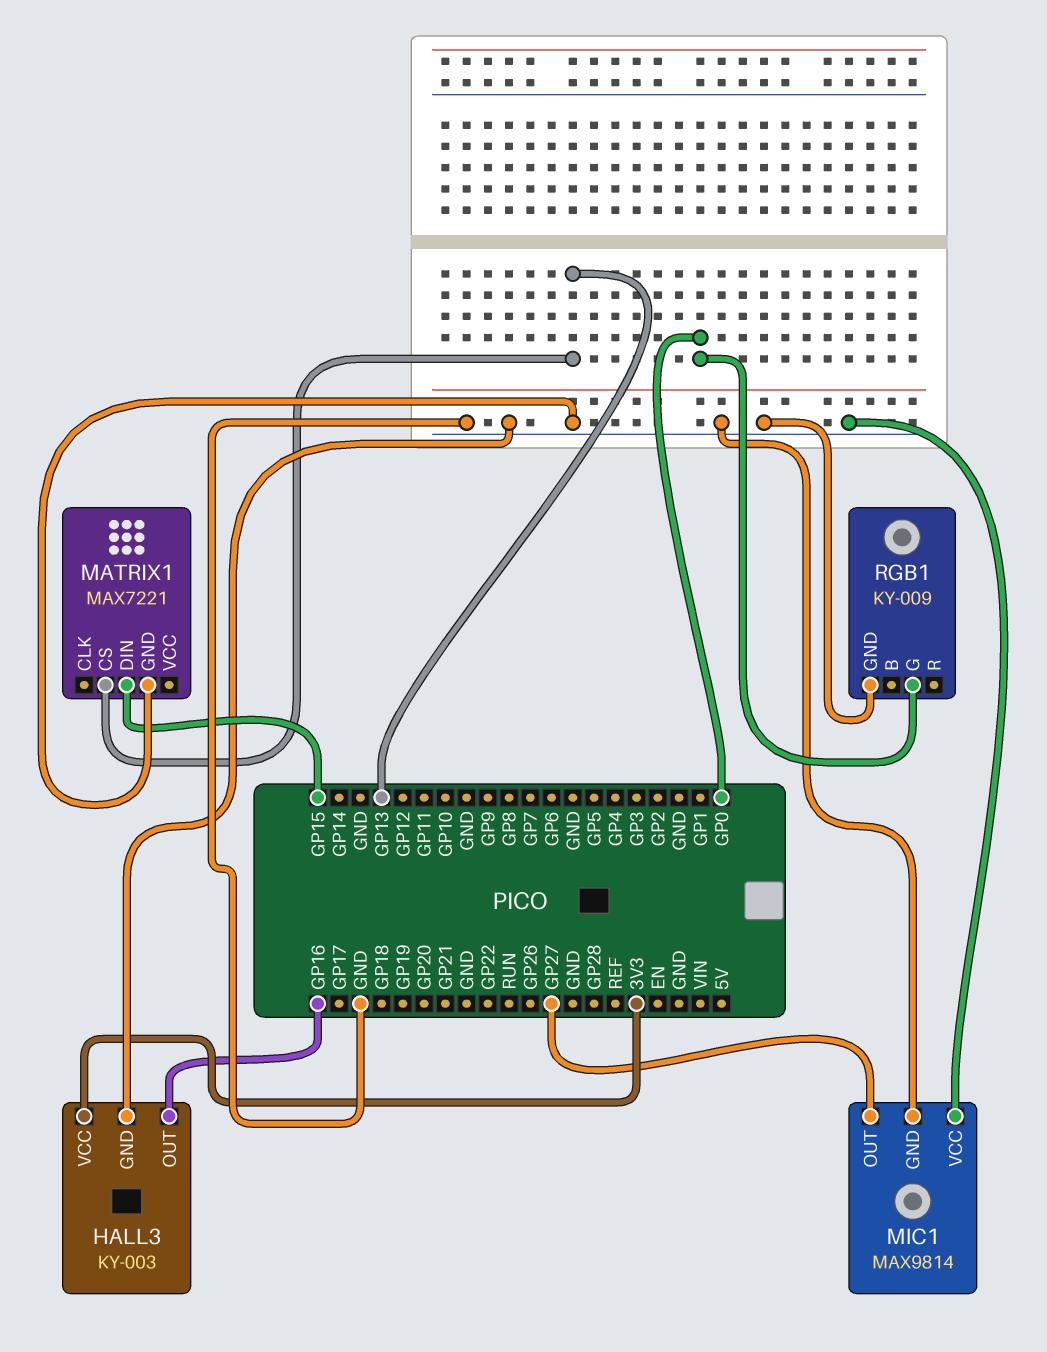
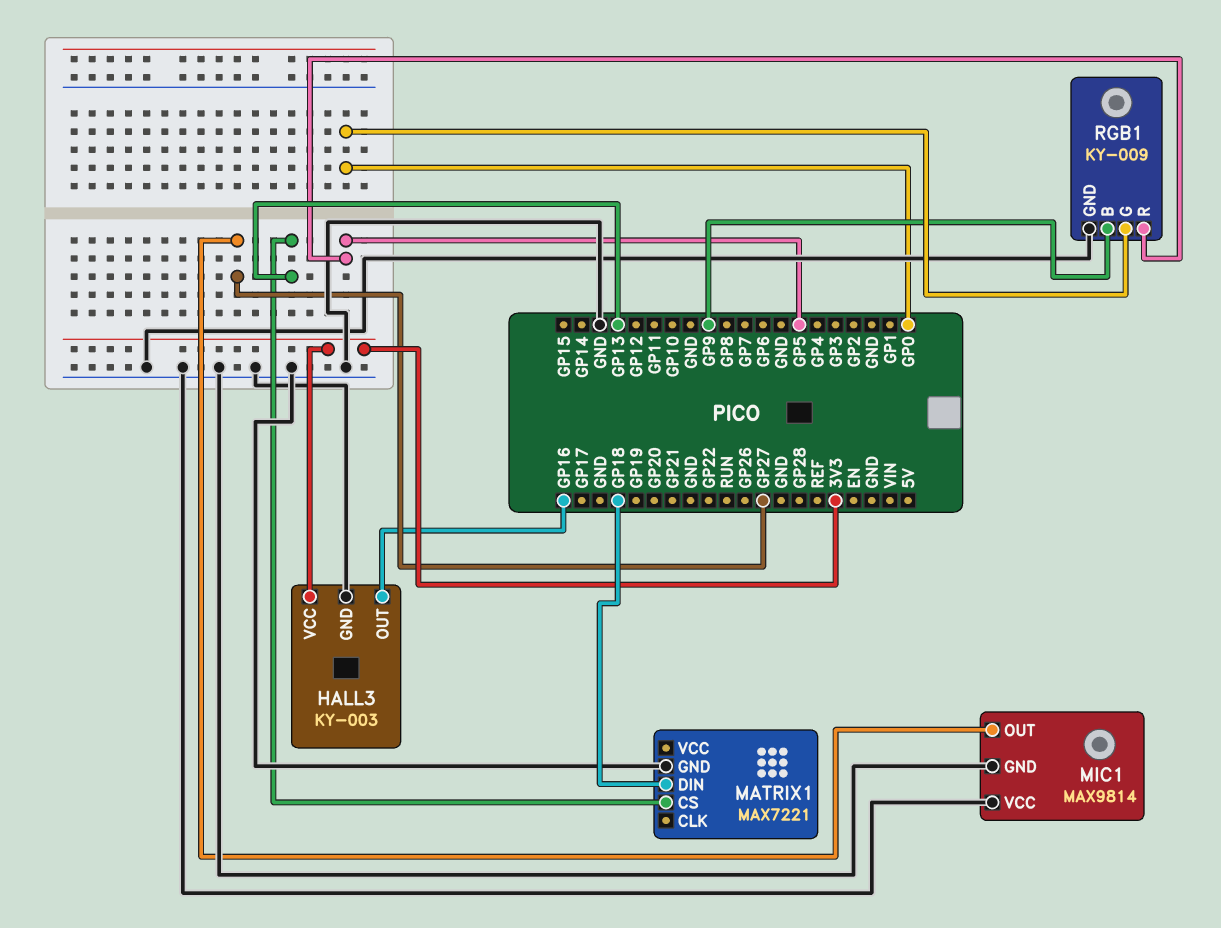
MATRIX1 pin DIN: GP15 -> GP18
RGB1 pin B: none -> GP9
RGB1 pin R: none -> GP5

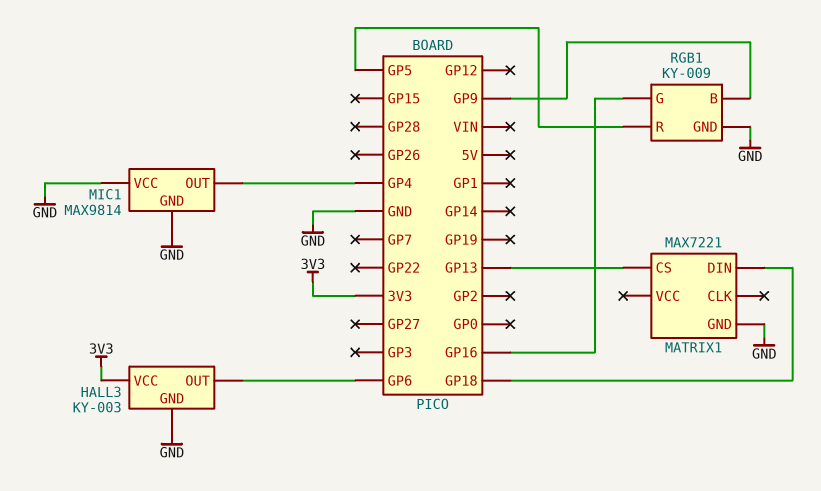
HALL3 pin OUT: GP16 -> GP6
MIC1 pin OUT: GP27 -> GP4
RGB1 pin G: GP0 -> GP16

